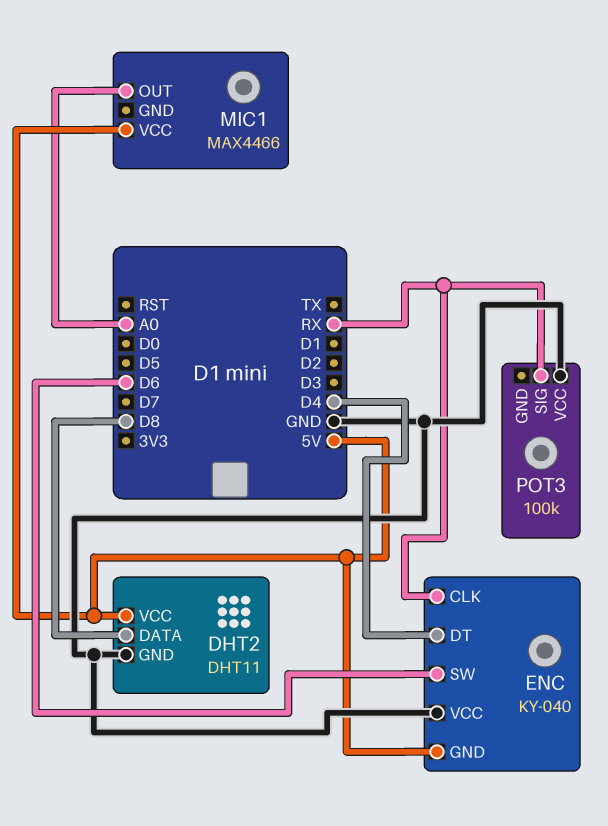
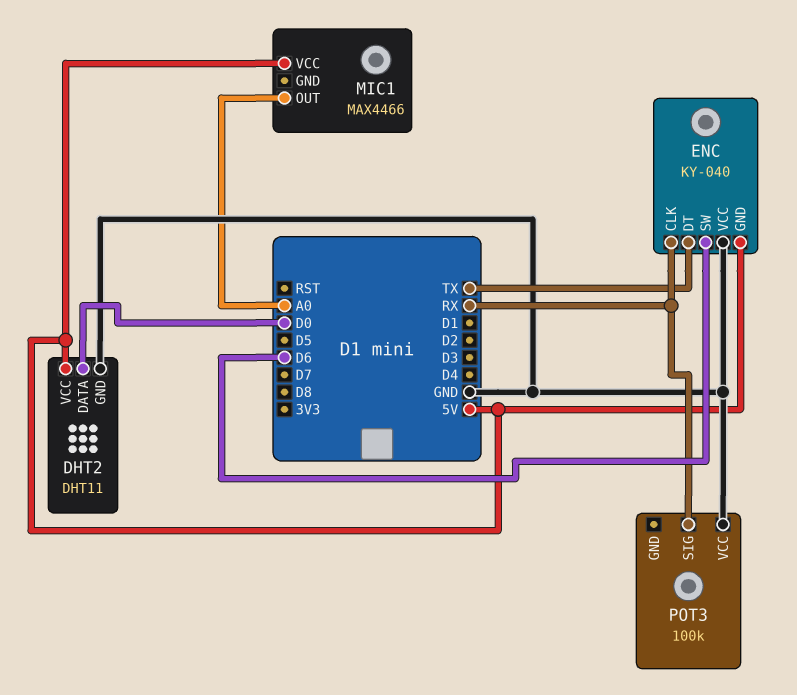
DHT2 pin DATA: D8 -> D0
ENC pin DT: D4 -> TX

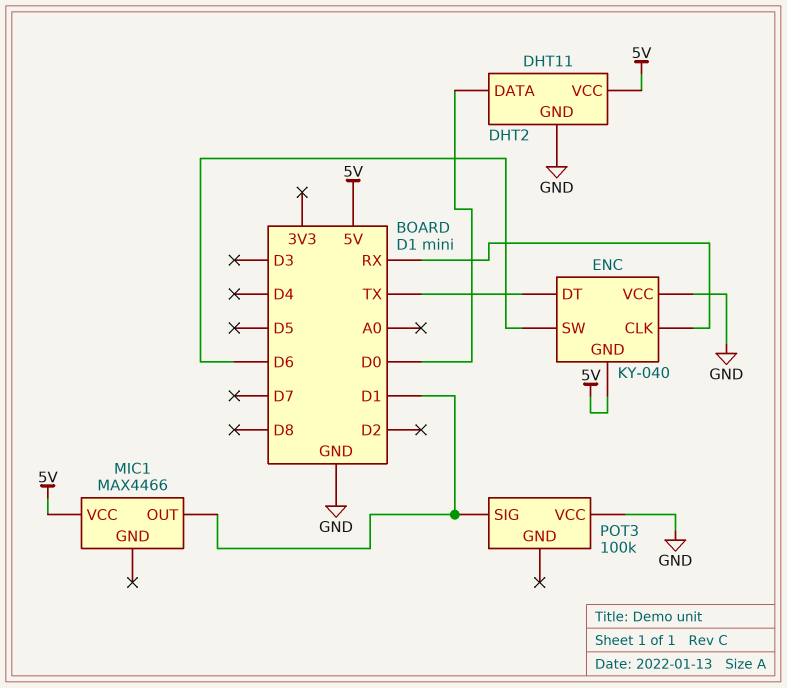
MIC1 pin OUT: A0 -> D1
POT3 pin SIG: RX -> D1

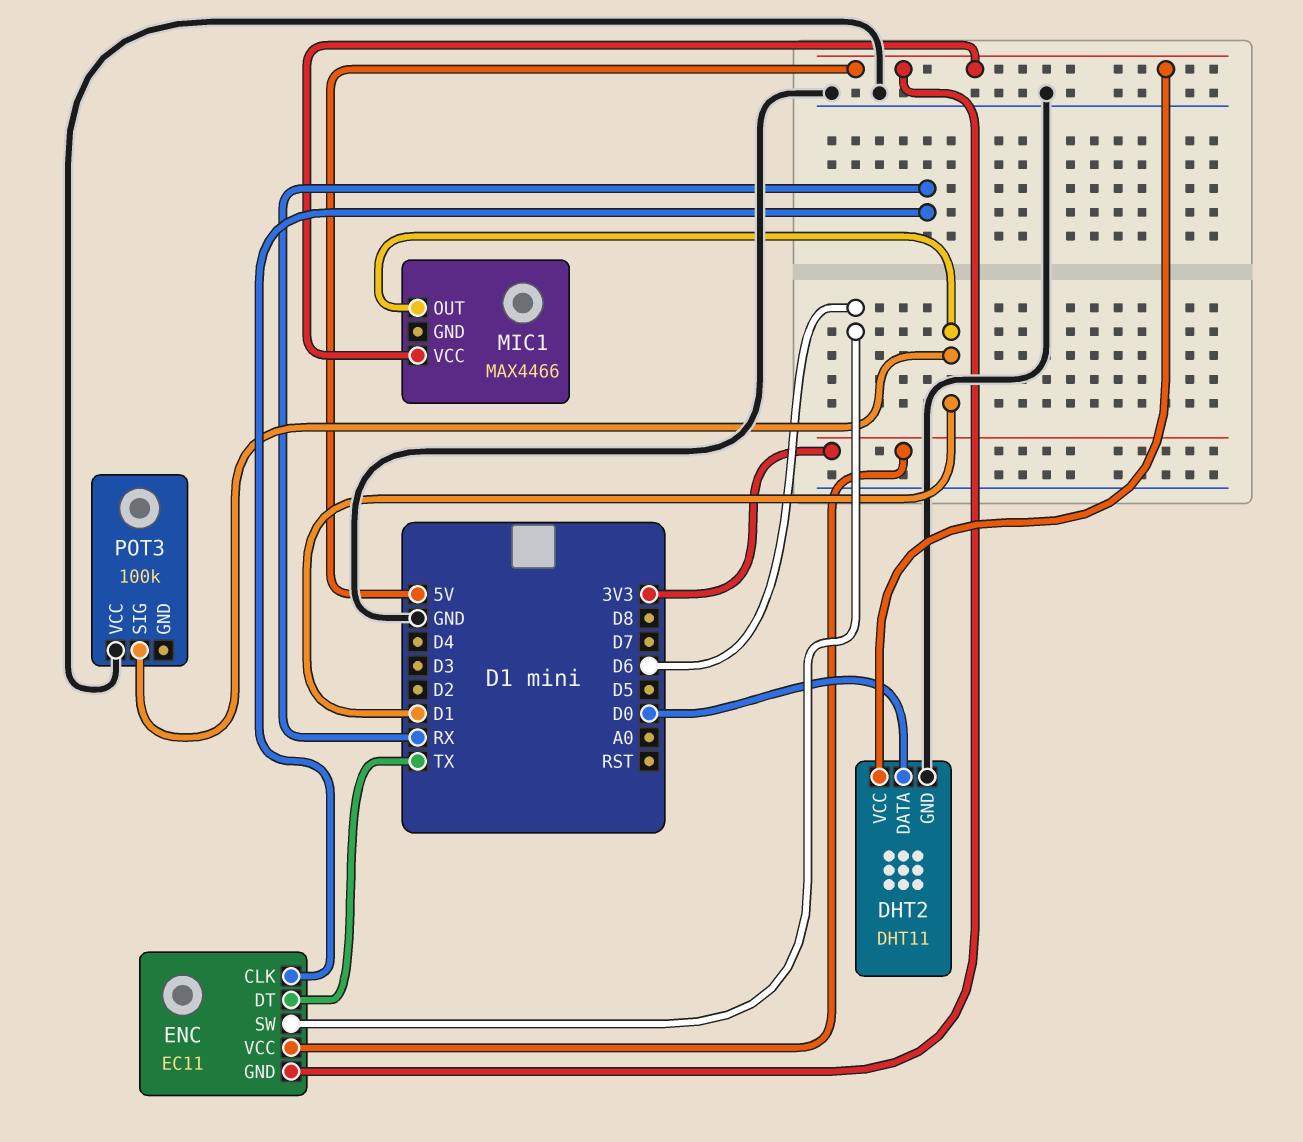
ENC: KY-040 -> EC11
ENC pin VCC: GND -> 3V3

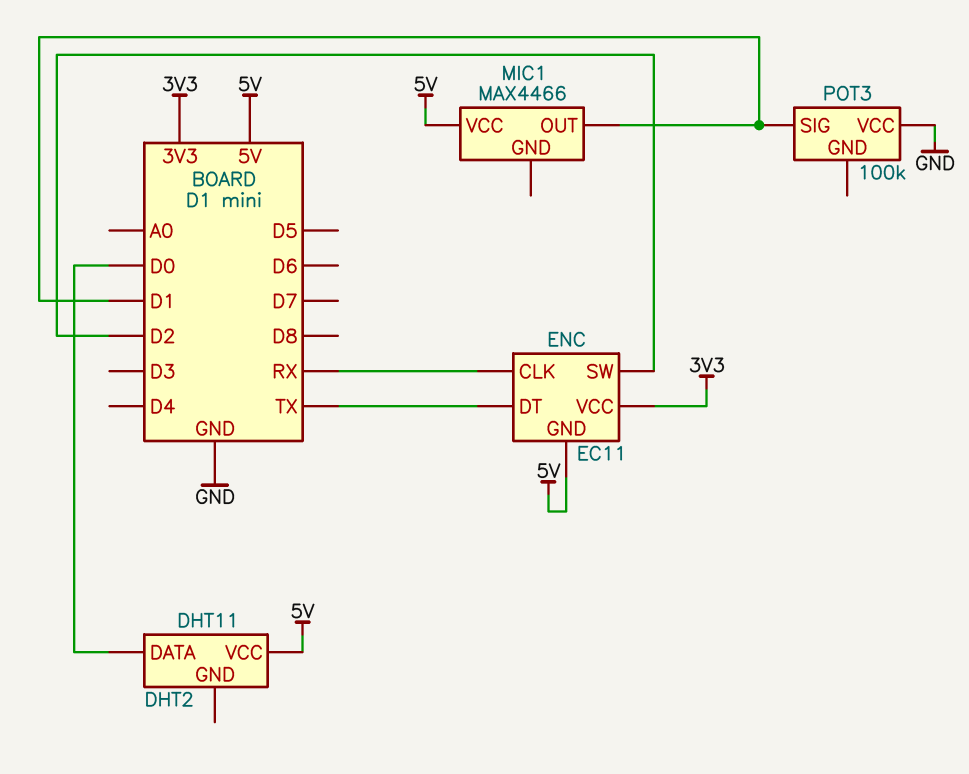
DHT2 pin GND: GND -> none
ENC pin SW: D6 -> D2

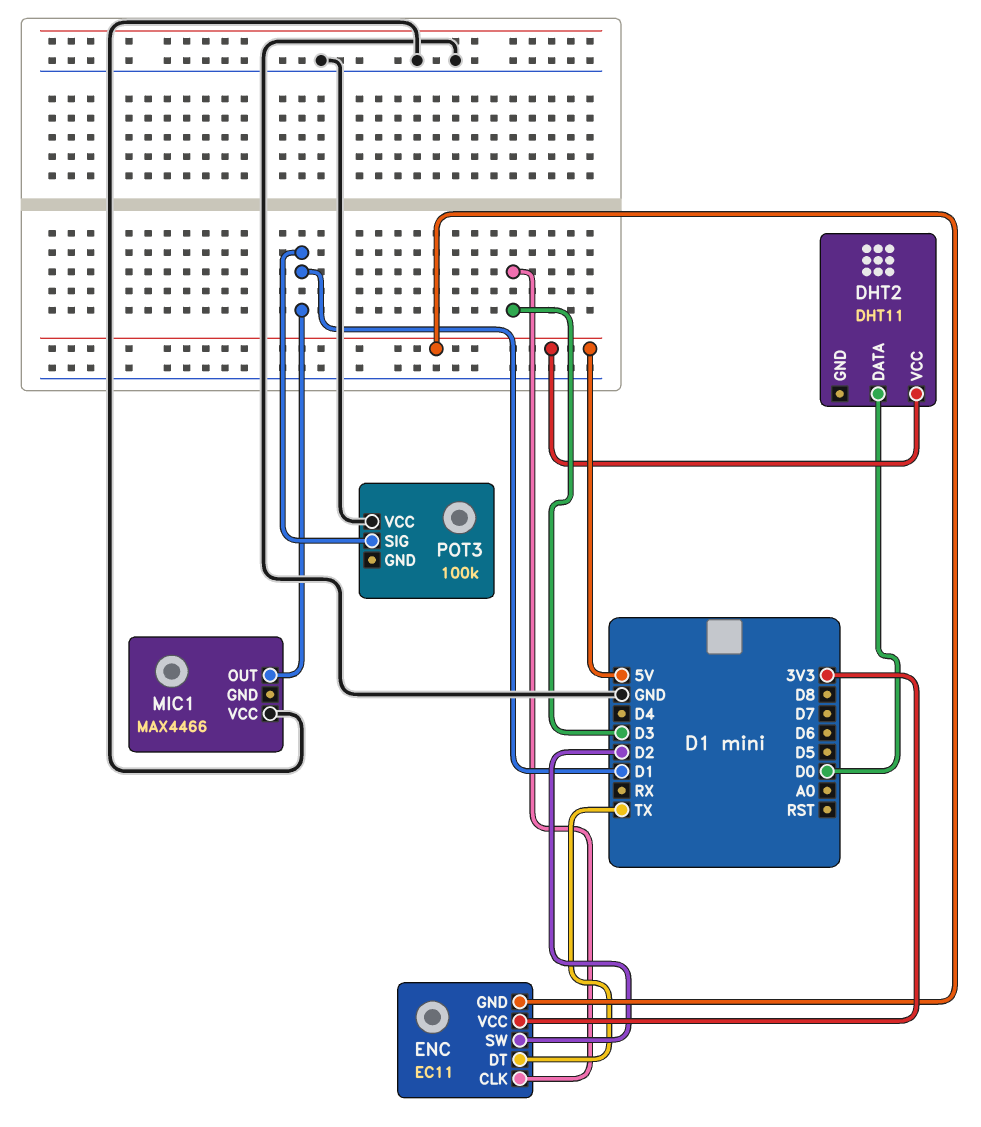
ENC pin CLK: RX -> D3
MIC1 pin VCC: 5V -> GND

